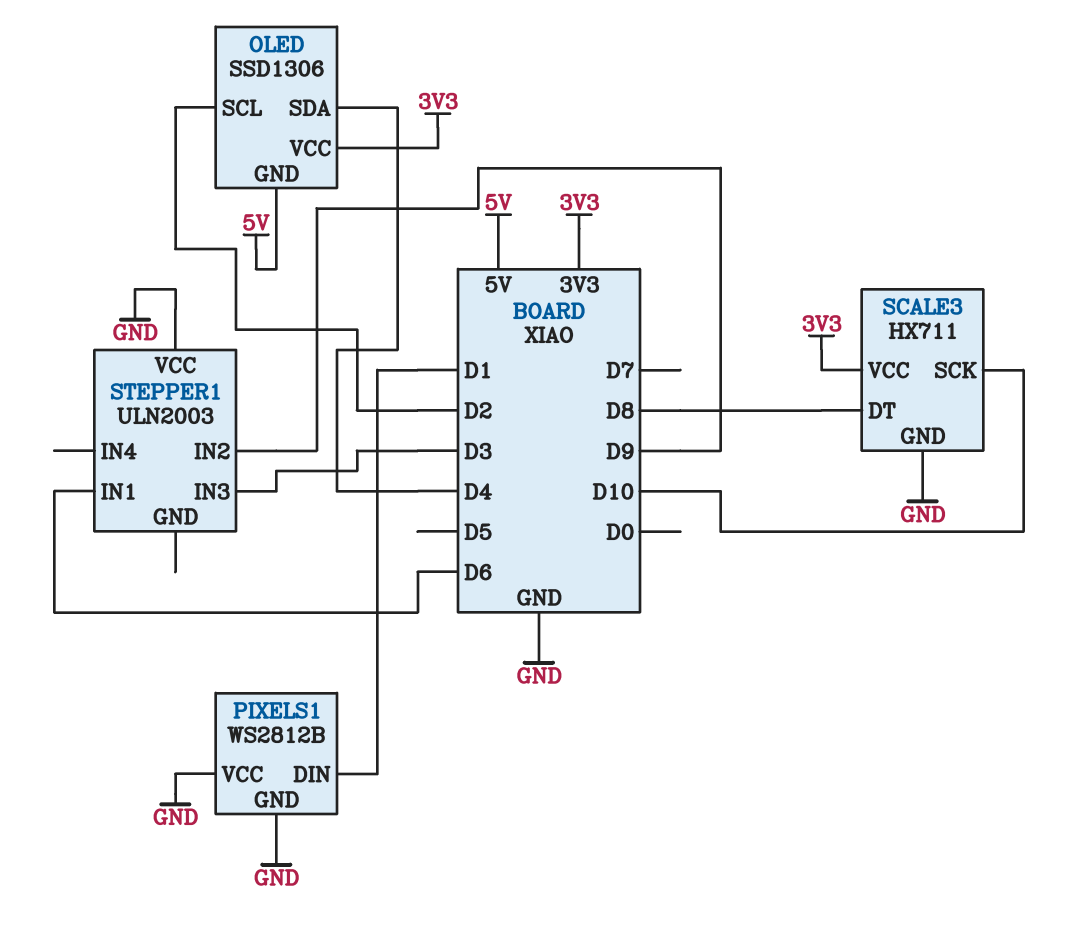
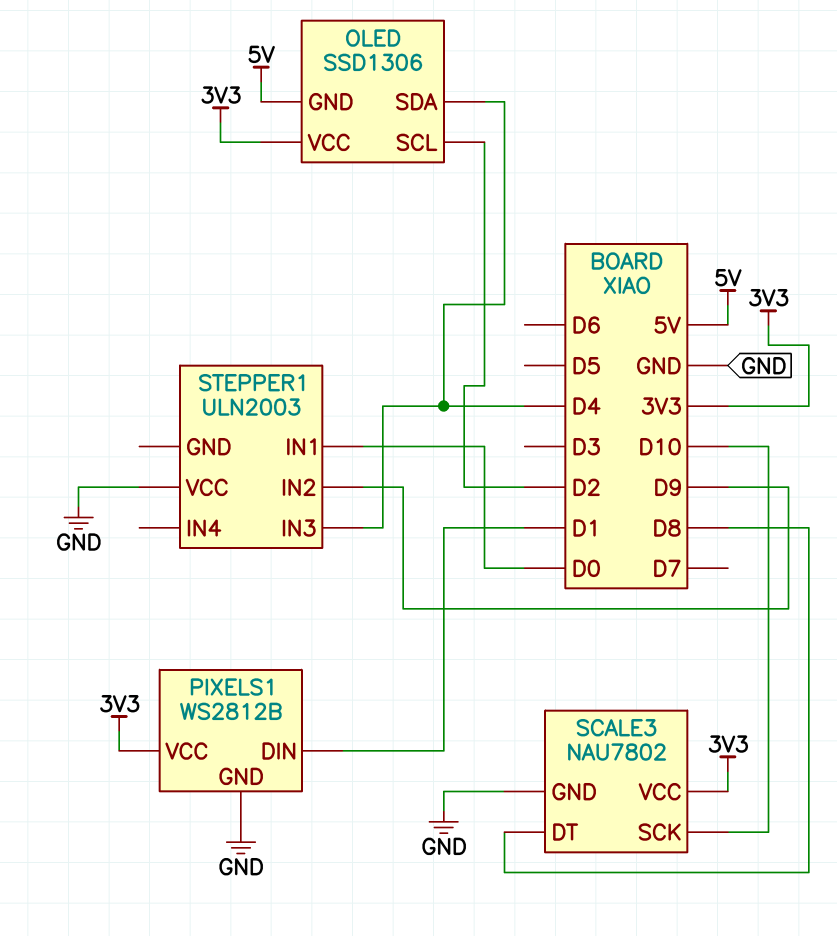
PIXELS1 pin VCC: GND -> 3V3
SCALE3: HX711 -> NAU7802
STEPPER1 pin IN1: D6 -> D0
STEPPER1 pin IN3: D3 -> D4

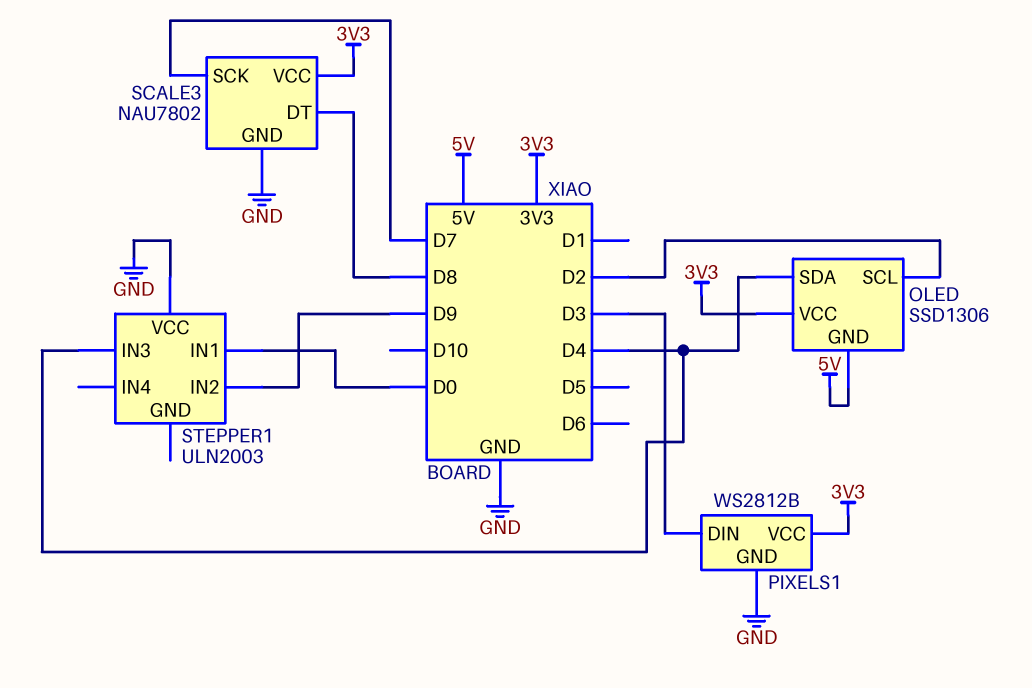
PIXELS1 pin DIN: D1 -> D3
SCALE3 pin SCK: D10 -> D7

